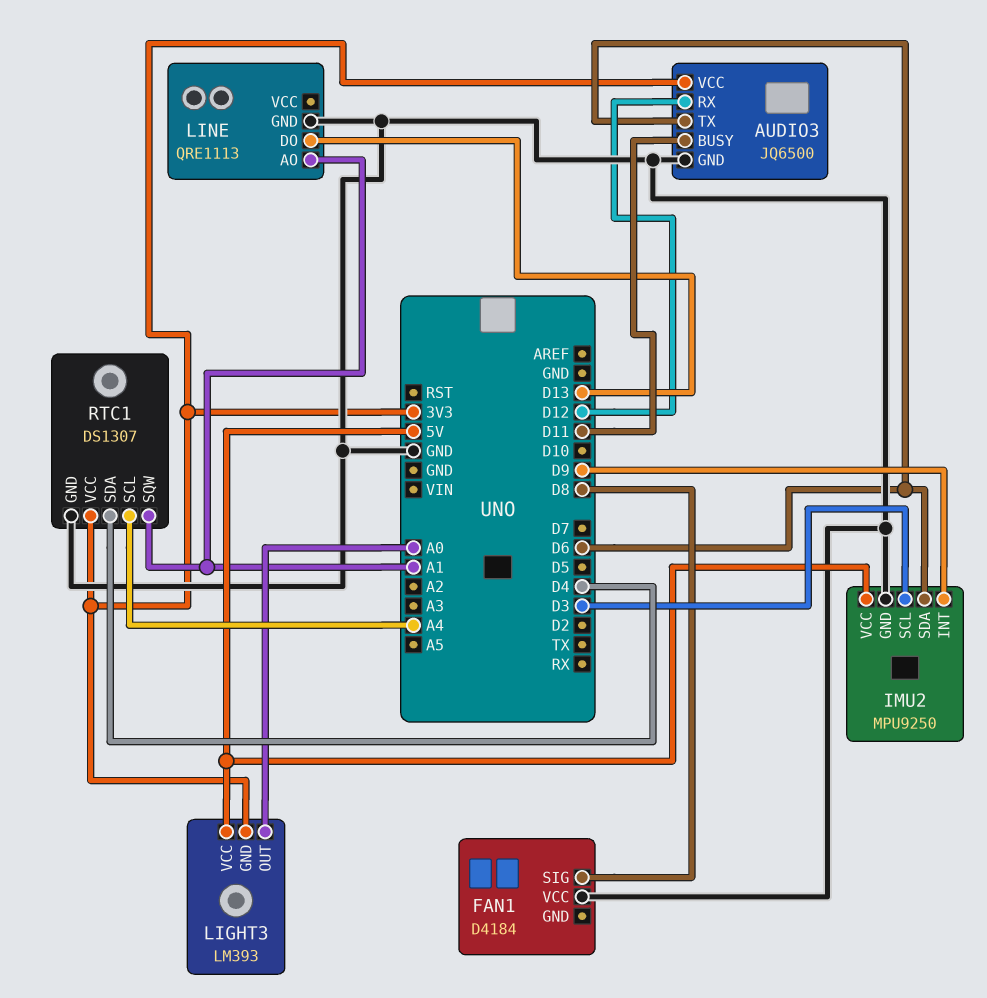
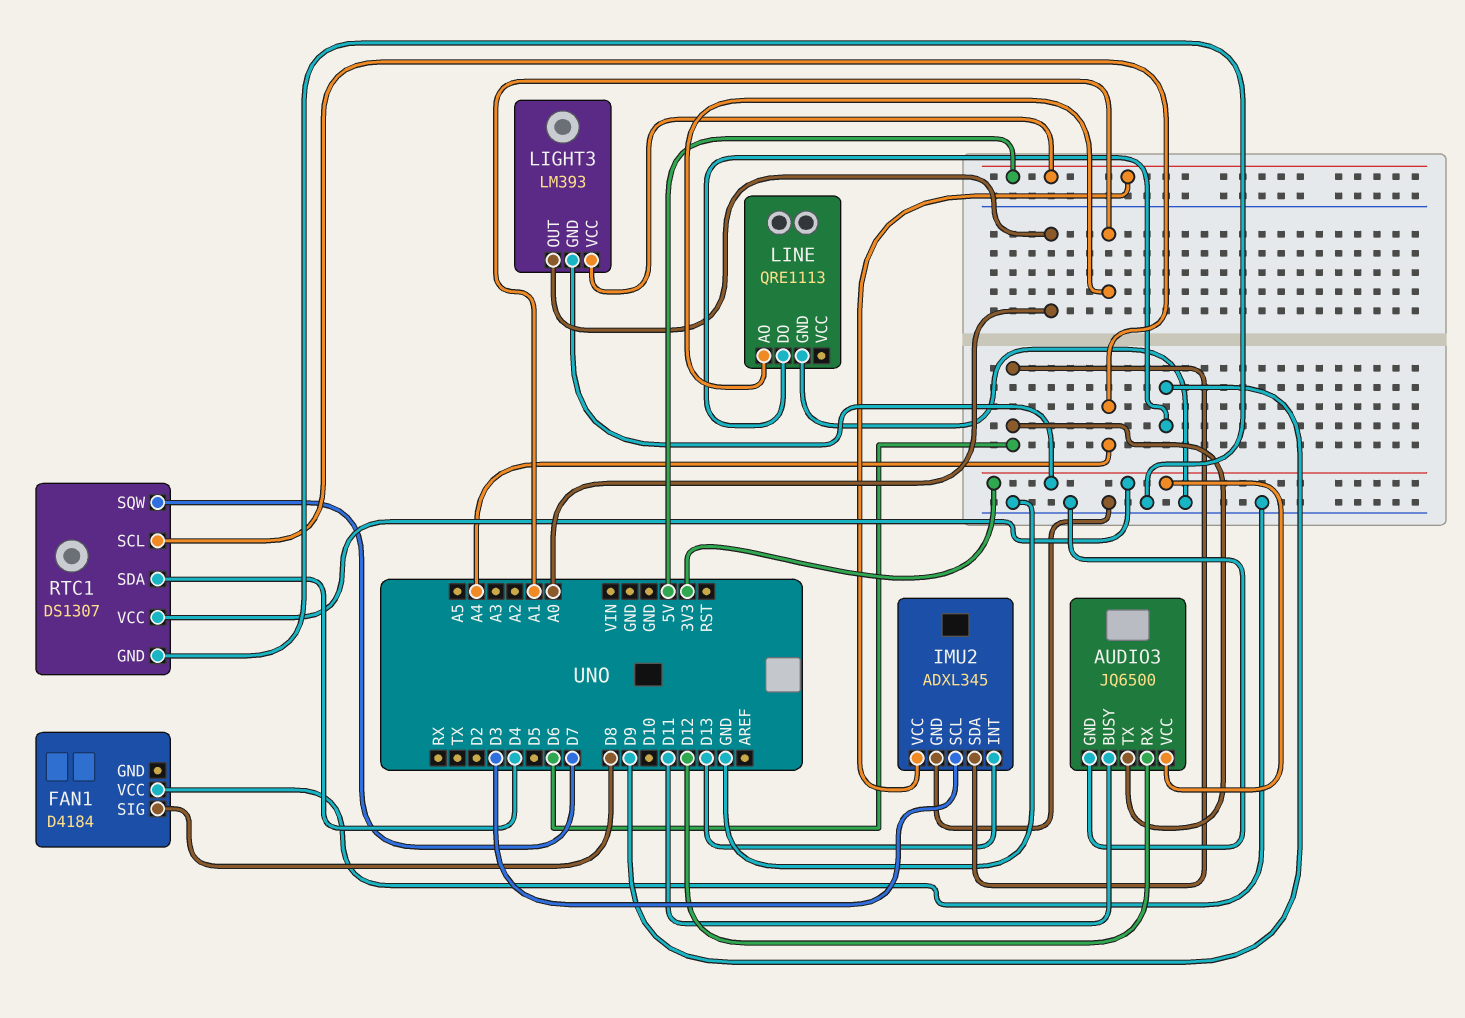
IMU2: MPU9250 -> ADXL345
IMU2 pin INT: D9 -> D13
LINE pin DO: D13 -> D9
RTC1 pin SQW: A1 -> D7

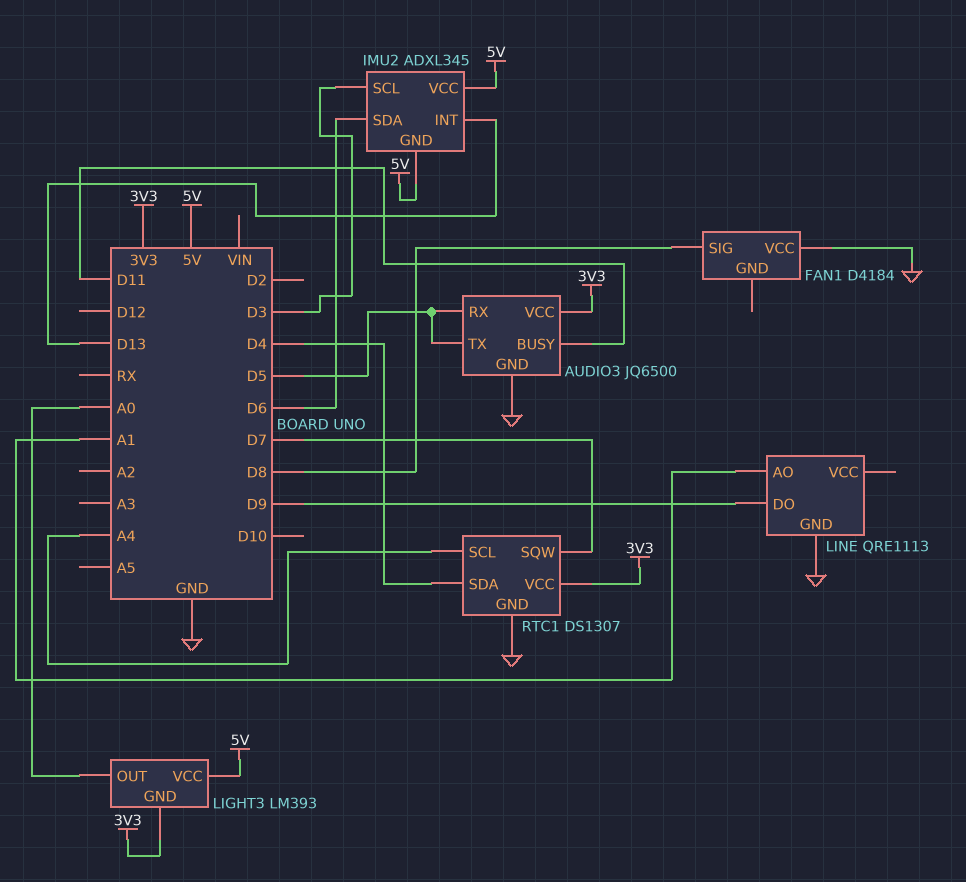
AUDIO3 pin RX: D12 -> D5
AUDIO3 pin TX: D6 -> D5
IMU2 pin GND: GND -> 5V

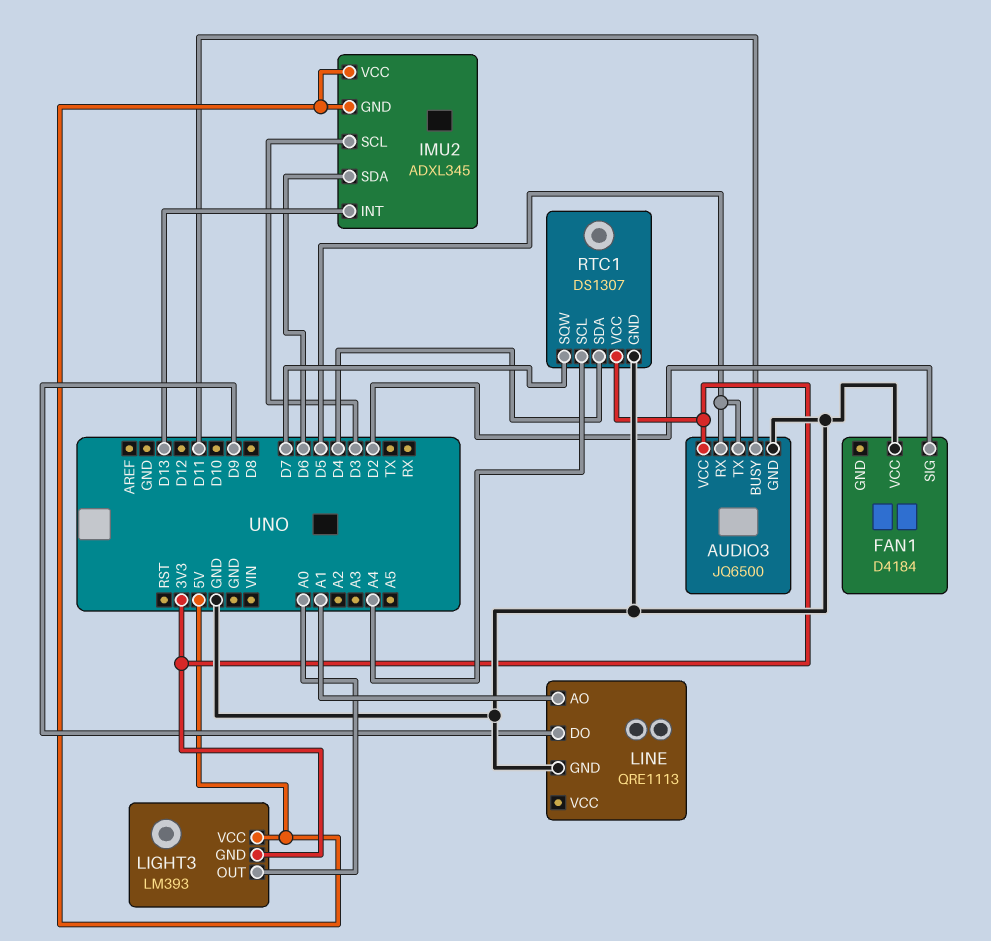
FAN1 pin SIG: D8 -> D2

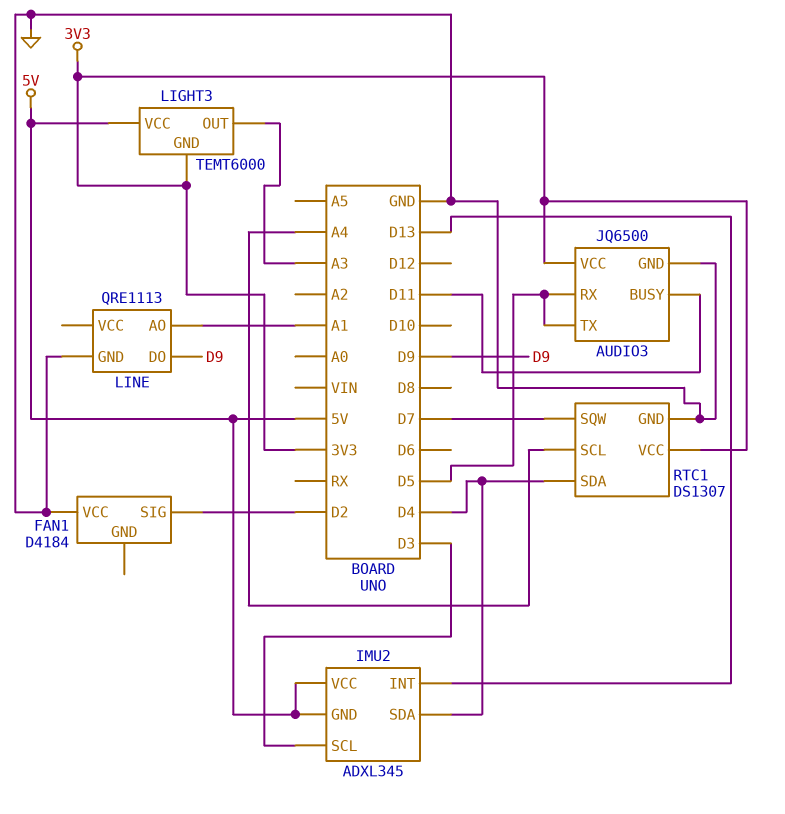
IMU2 pin SDA: D6 -> D4
LIGHT3: LM393 -> TEMT6000
LIGHT3 pin OUT: A0 -> A3

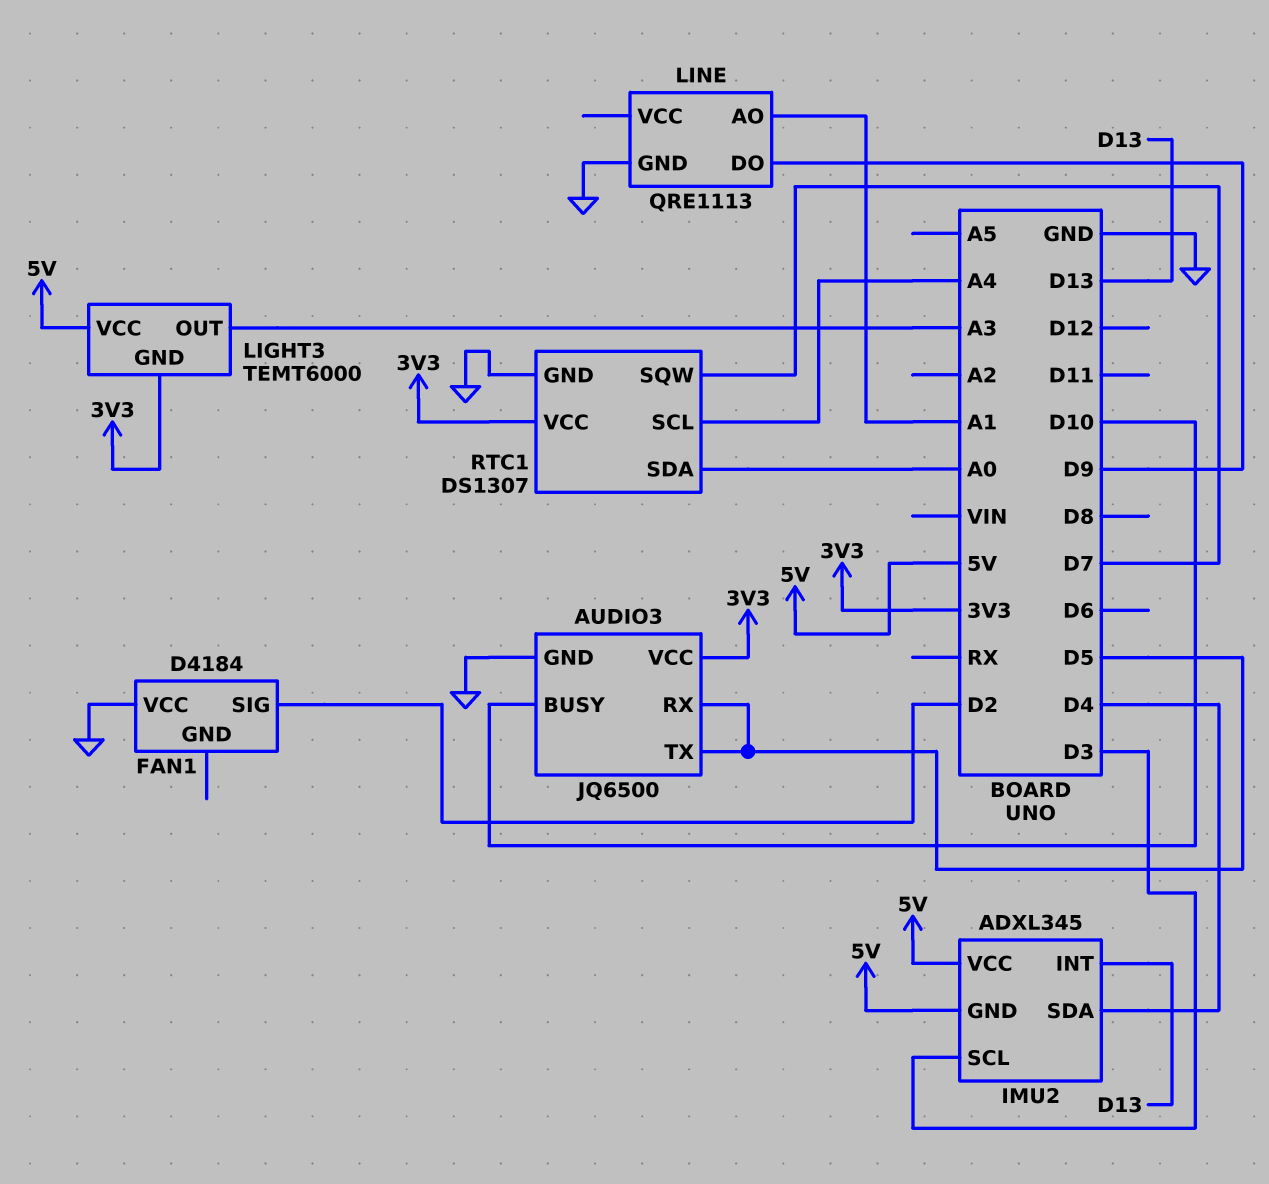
AUDIO3 pin BUSY: D11 -> D10
RTC1 pin SDA: D4 -> A0

